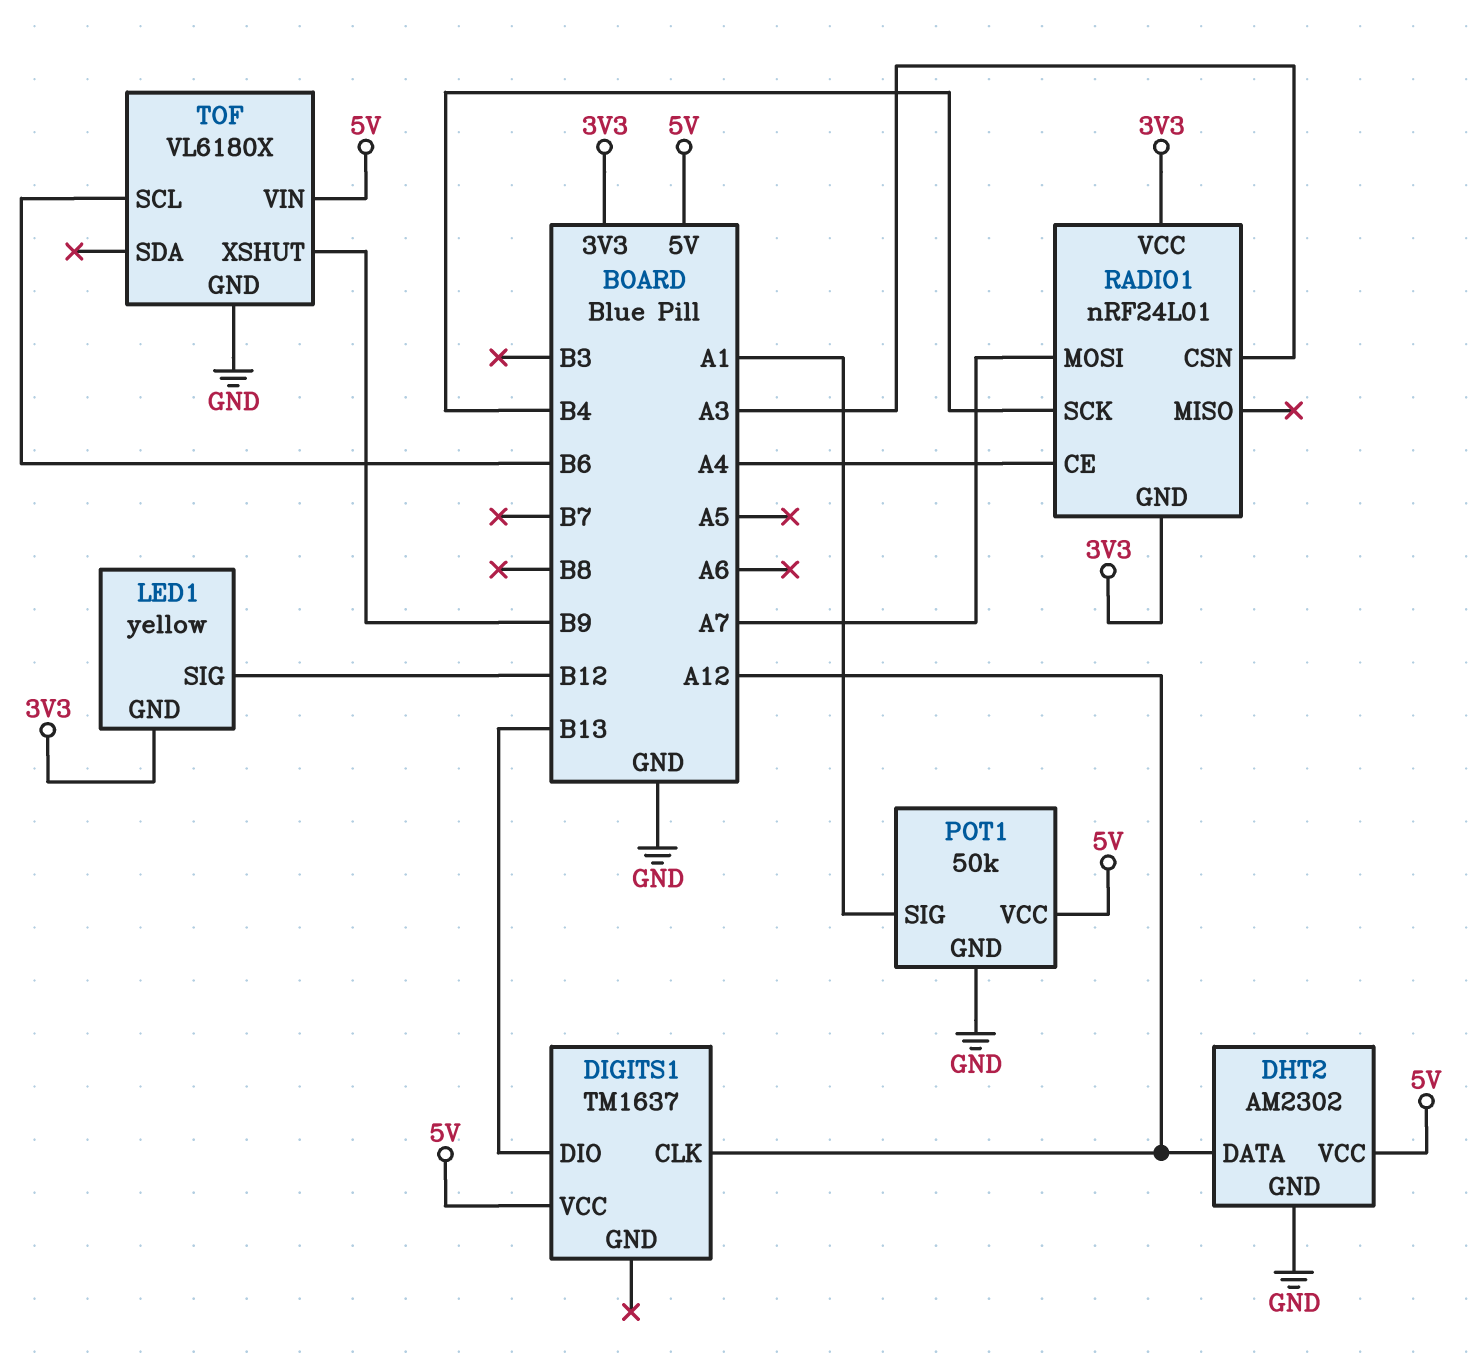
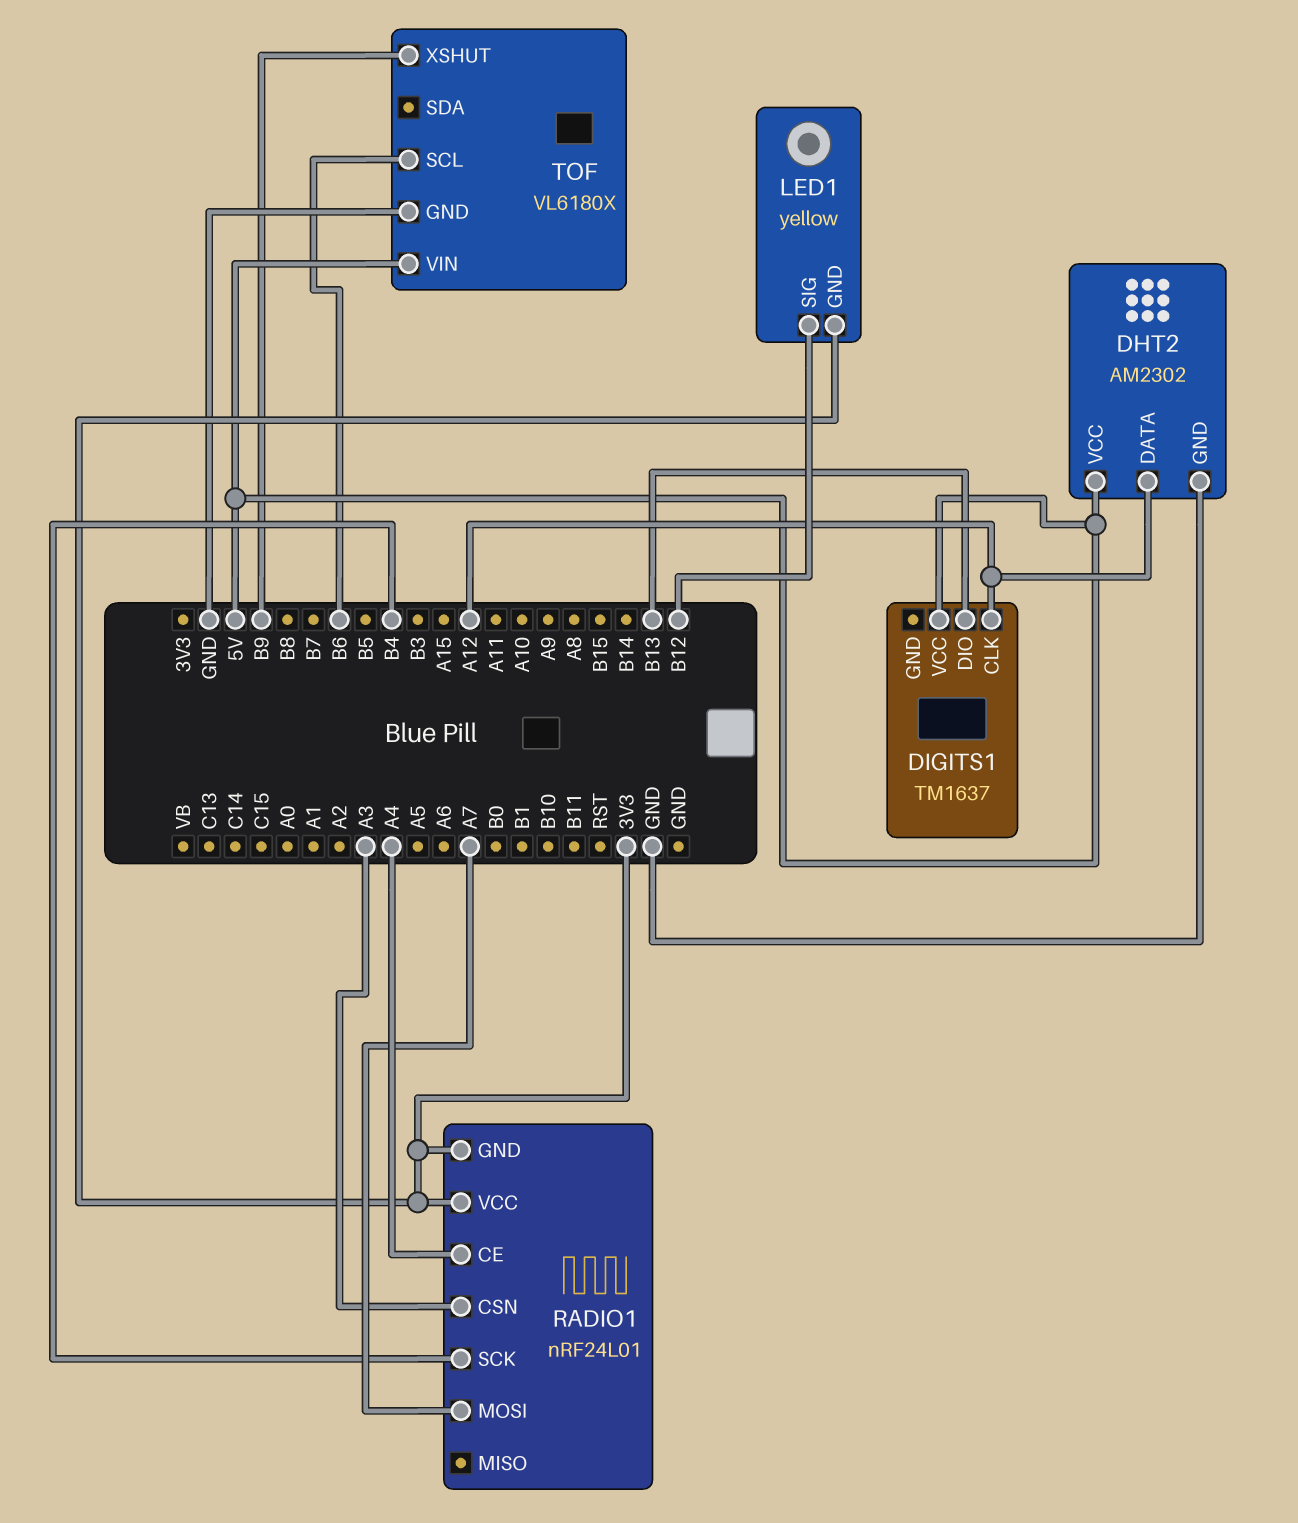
POT1: 50k -> none
POT1 pin GND: GND -> none
POT1 pin SIG: A1 -> none
POT1 pin VCC: 5V -> none

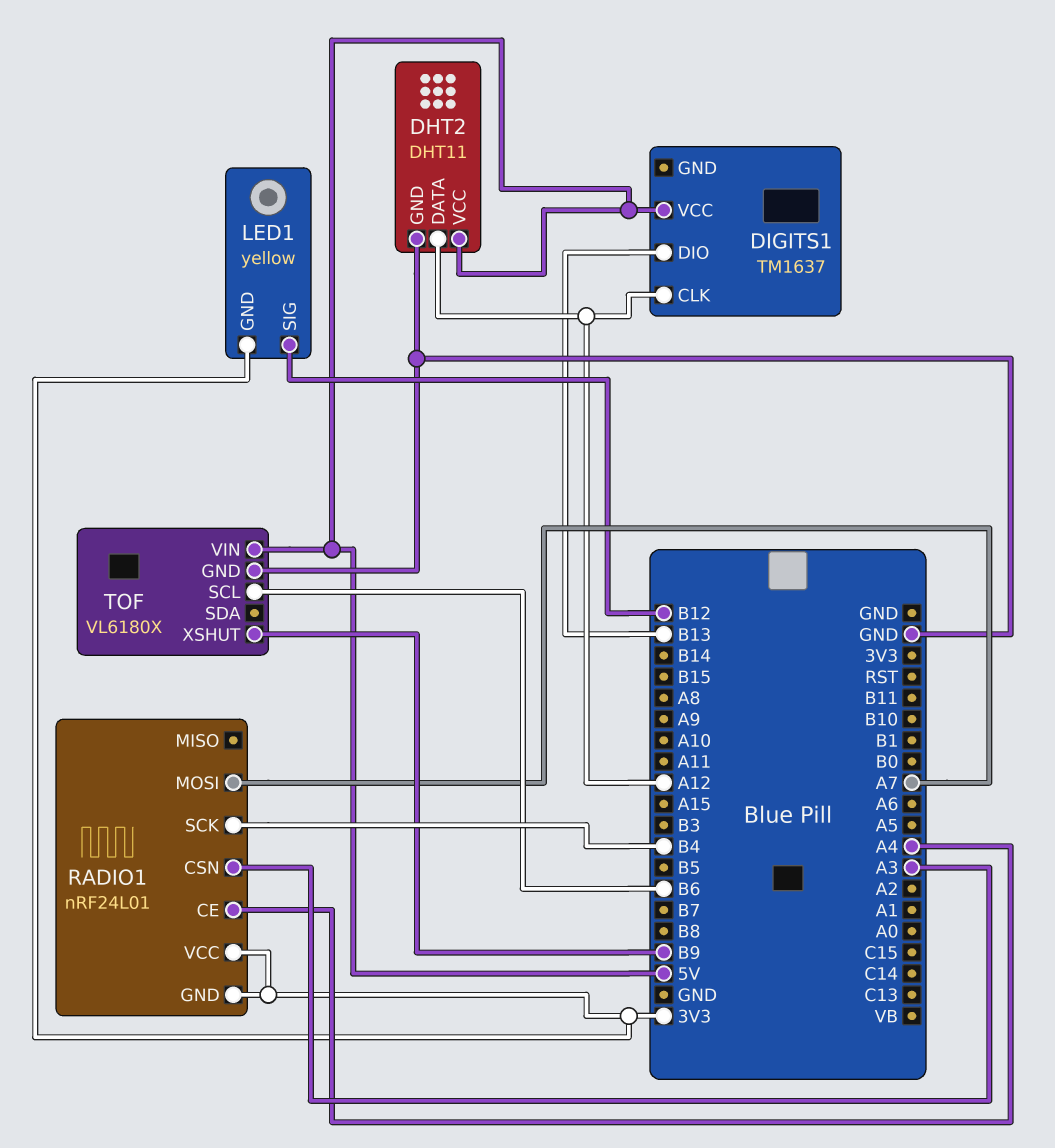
DHT2: AM2302 -> DHT11

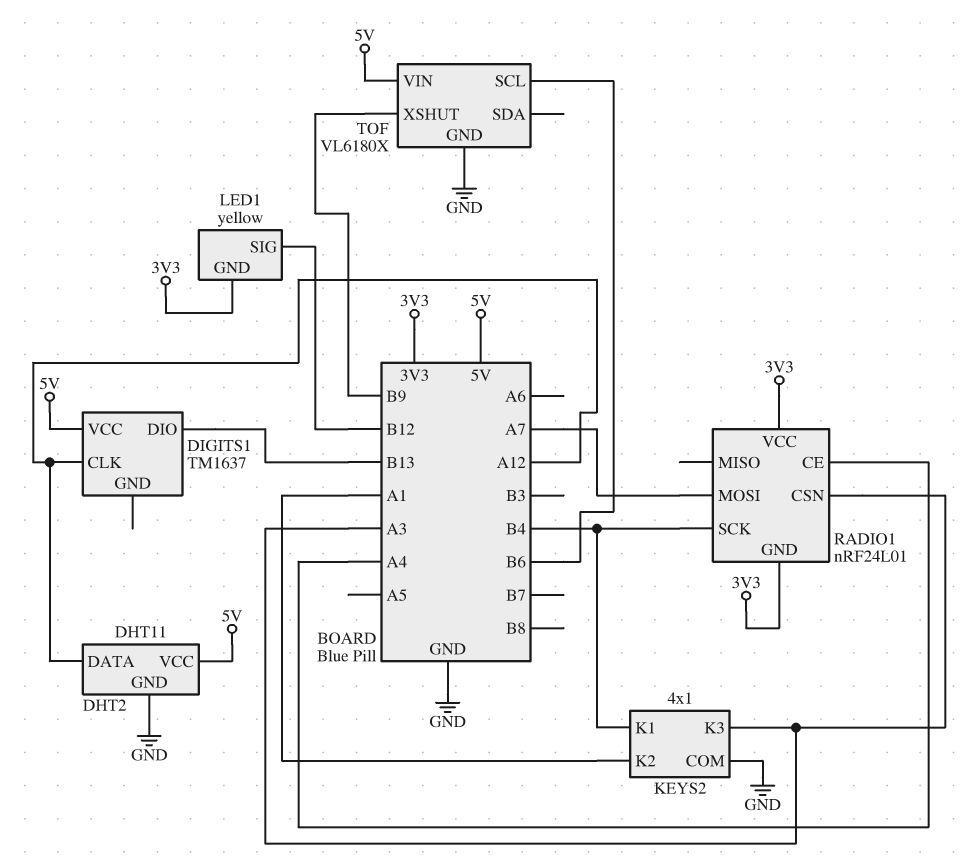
KEYS2: none -> 4x1
KEYS2 pin COM: none -> GND
KEYS2 pin K1: none -> B4
KEYS2 pin K2: none -> A1
KEYS2 pin K3: none -> A3

